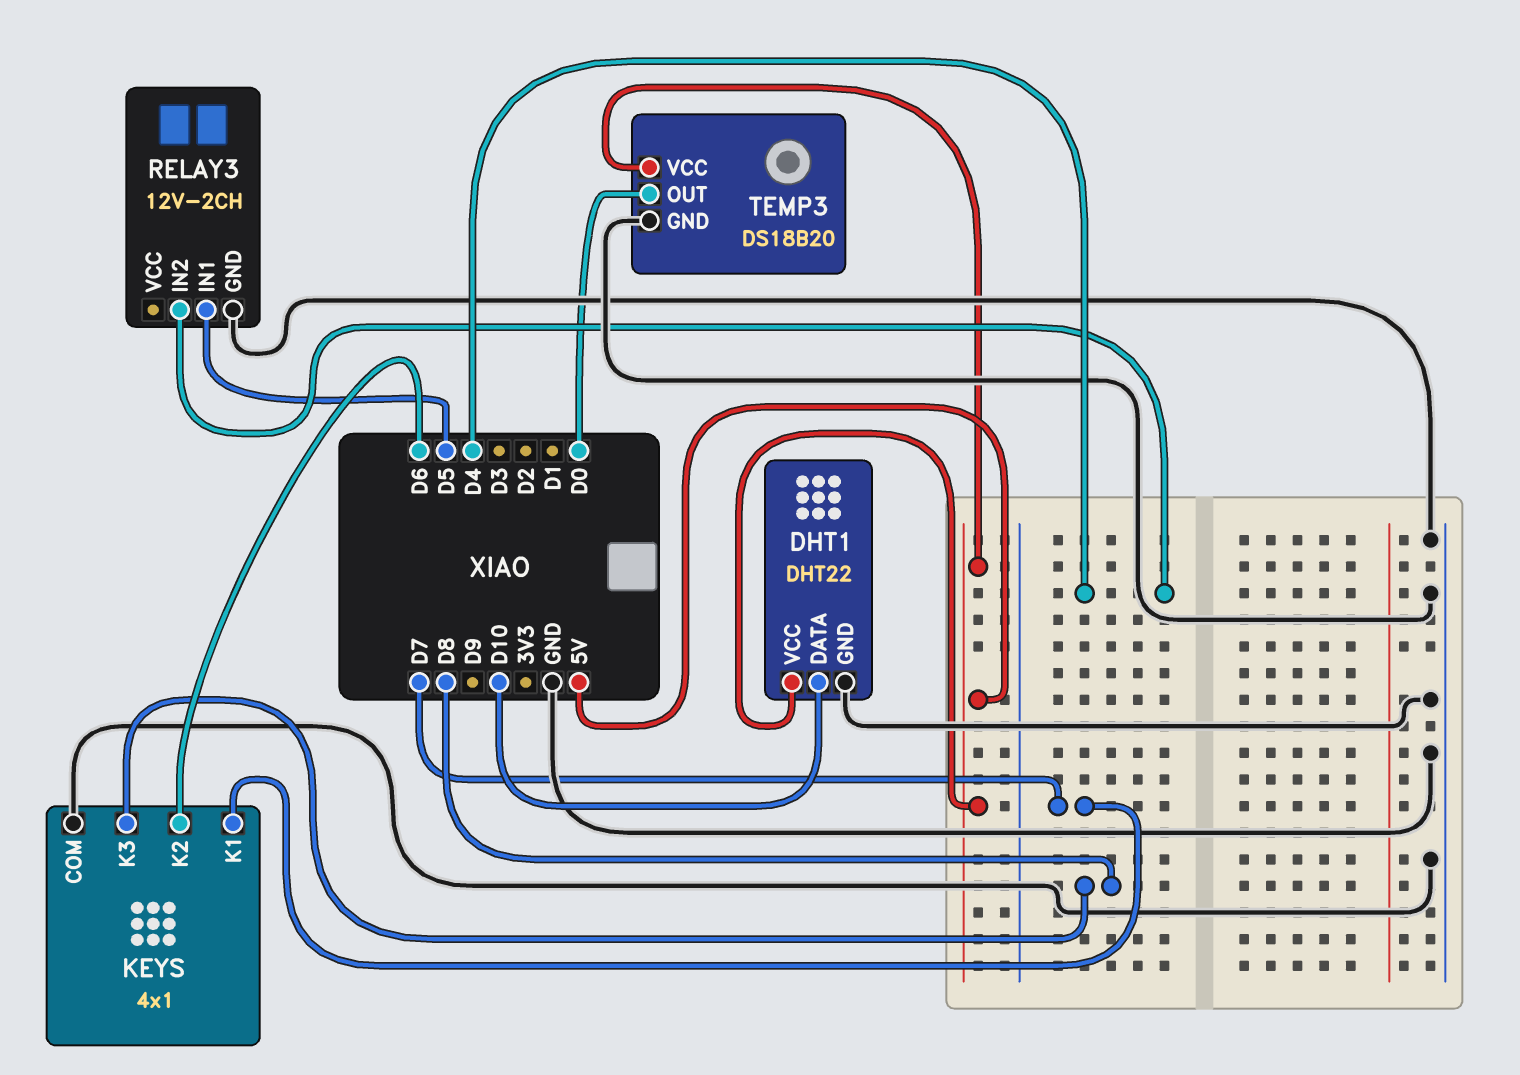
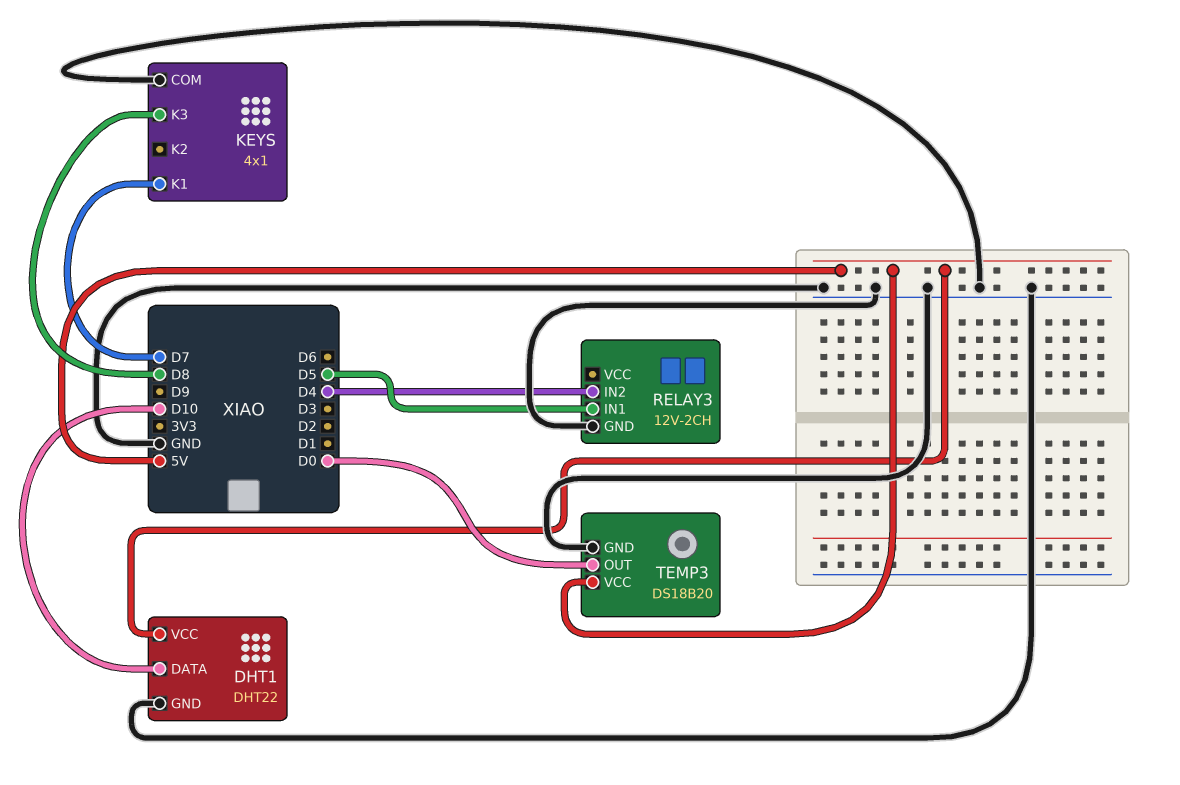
KEYS pin K2: D6 -> none

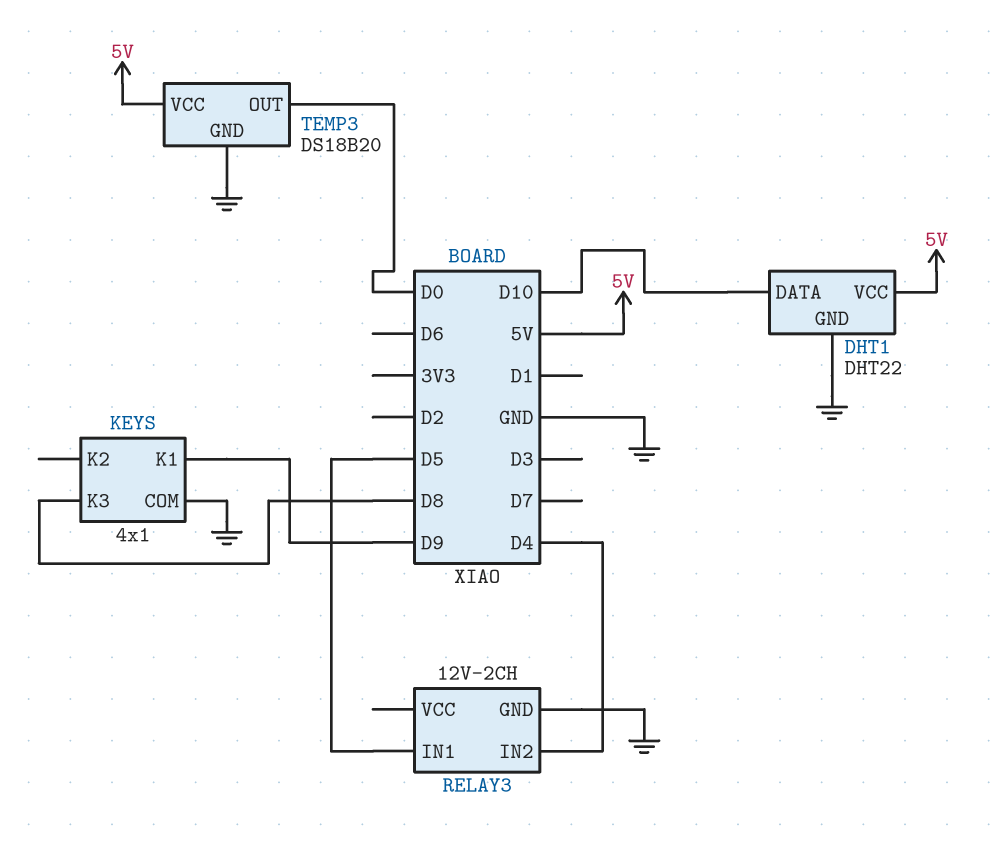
KEYS pin K1: D7 -> D9

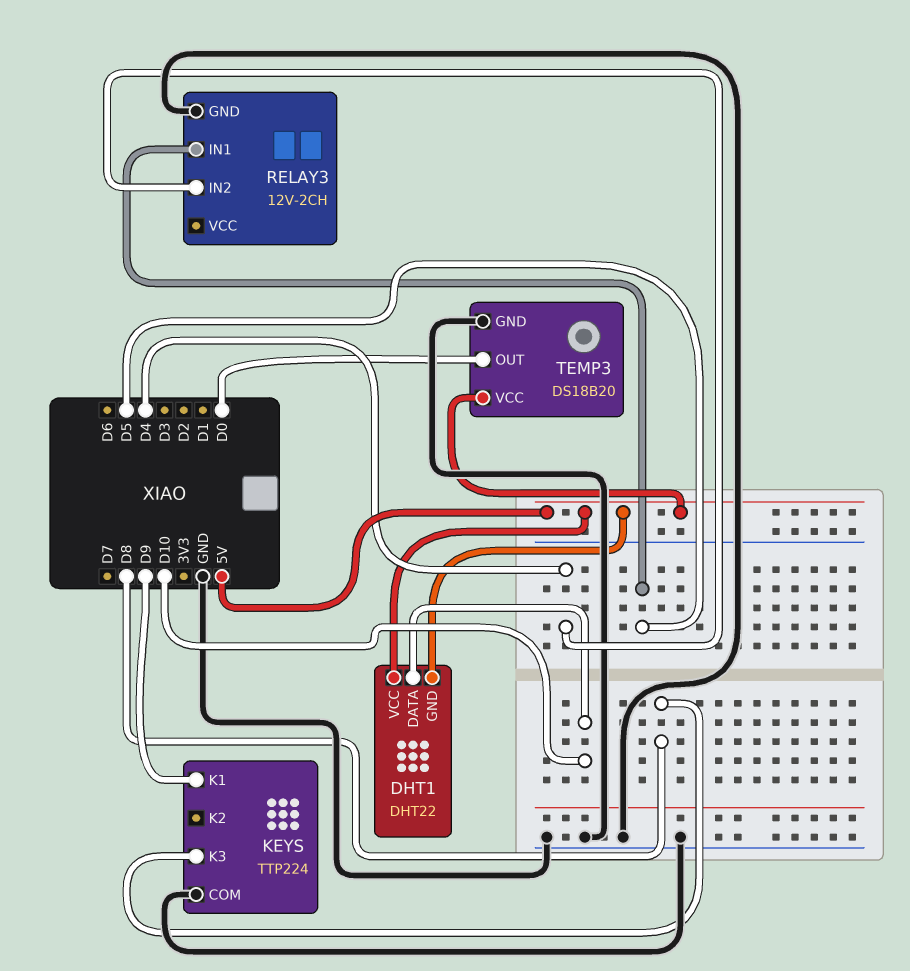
DHT1 pin GND: GND -> 5V
KEYS: 4x1 -> TTP224

